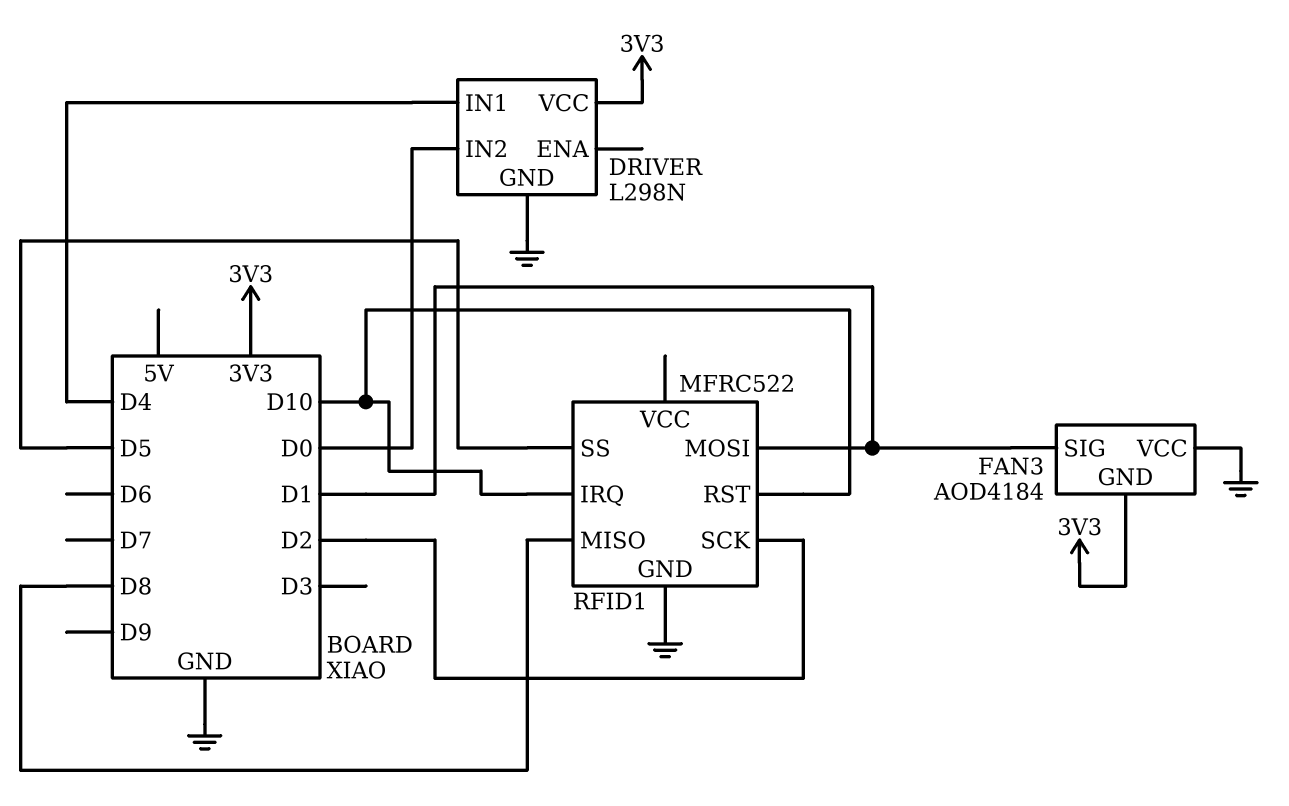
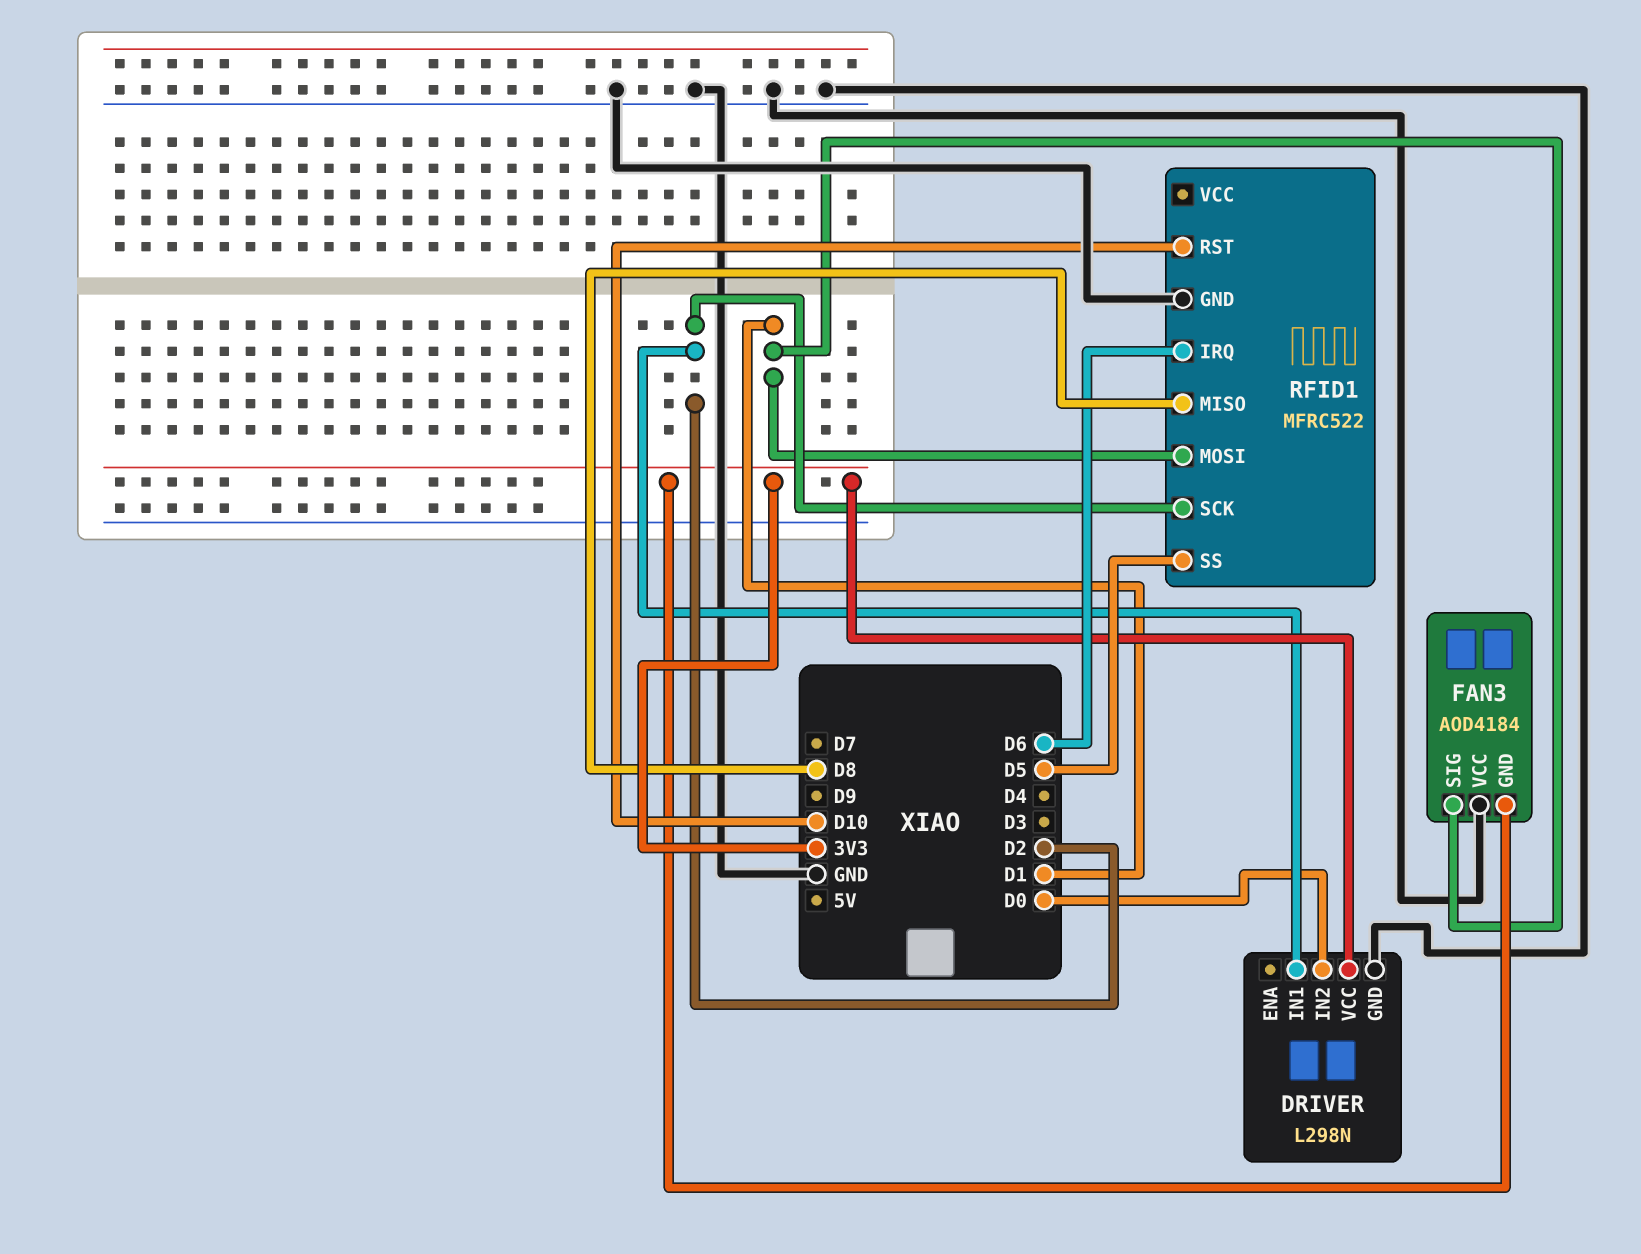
DRIVER pin IN1: D4 -> D2
RFID1 pin IRQ: D10 -> D6

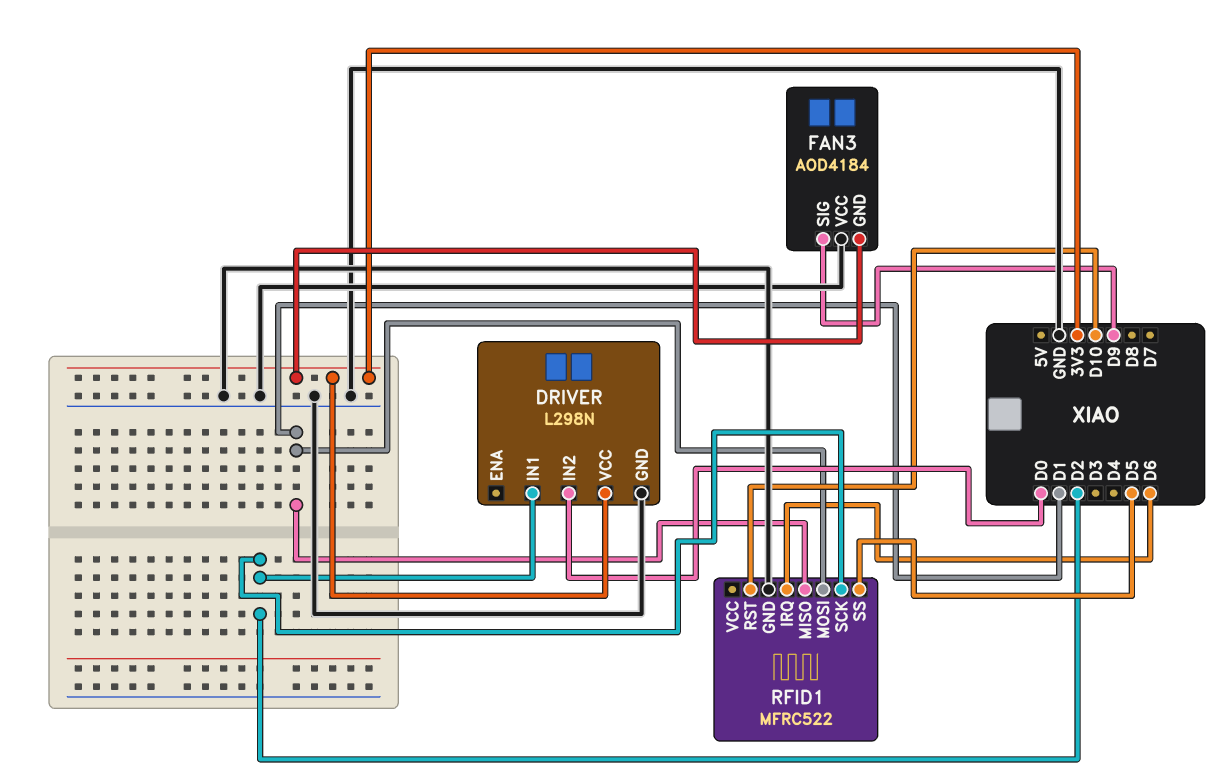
FAN3 pin SIG: D1 -> D9
RFID1 pin MISO: D8 -> D1

